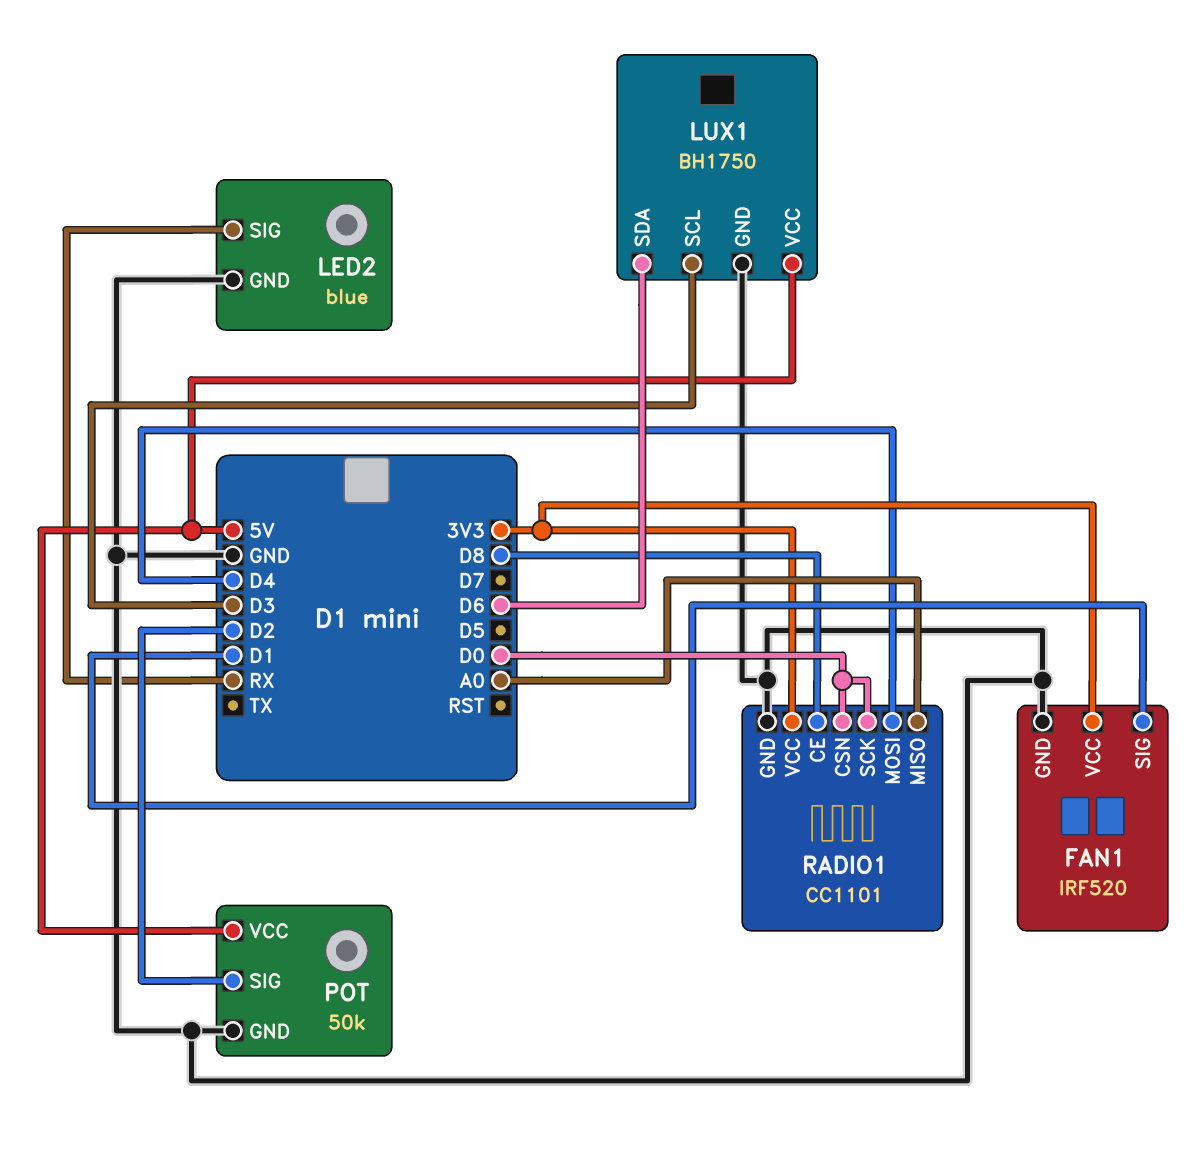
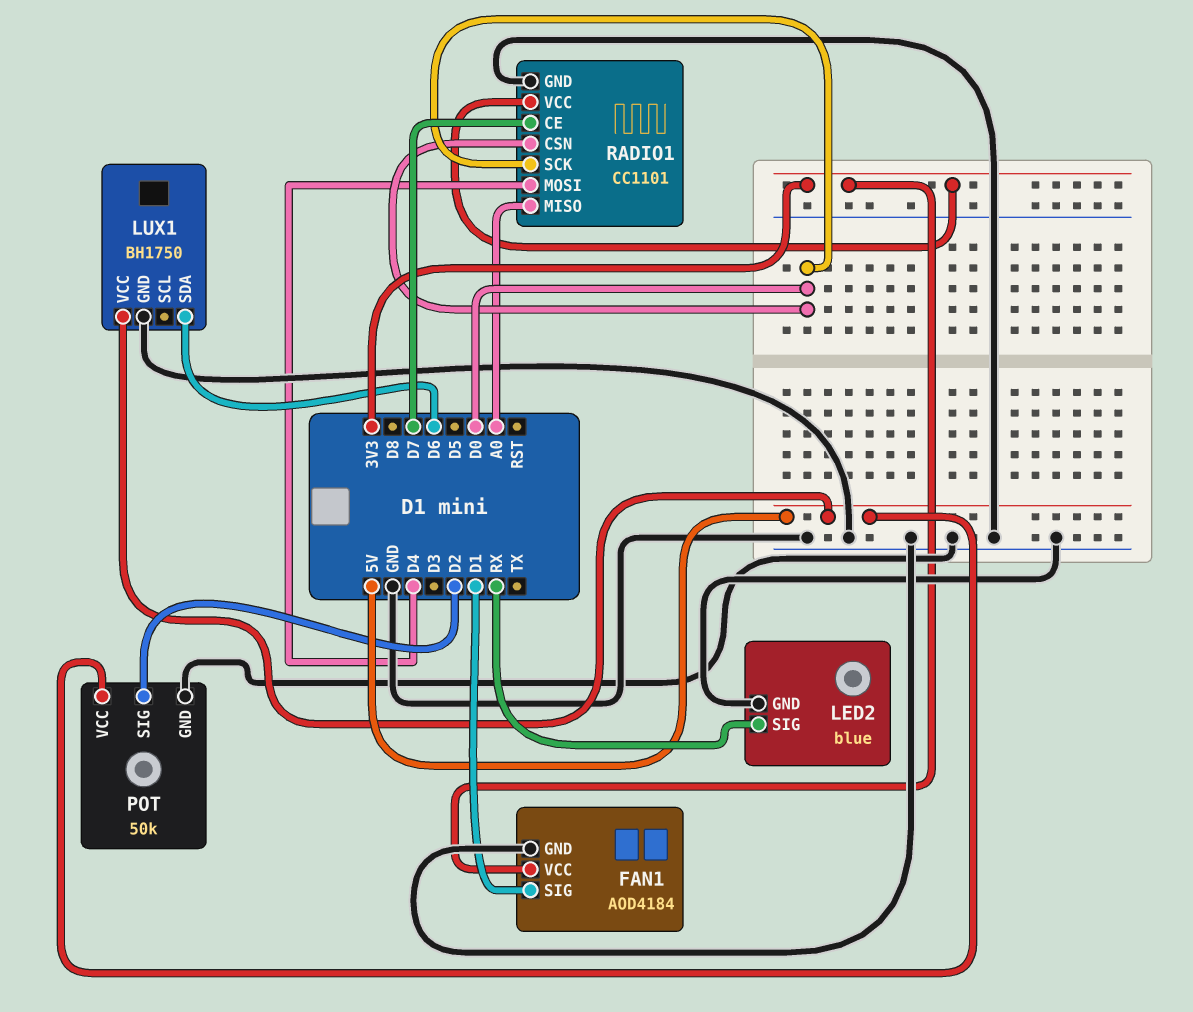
FAN1: IRF520 -> AOD4184
LUX1 pin SCL: D3 -> none
RADIO1 pin CE: D8 -> D7

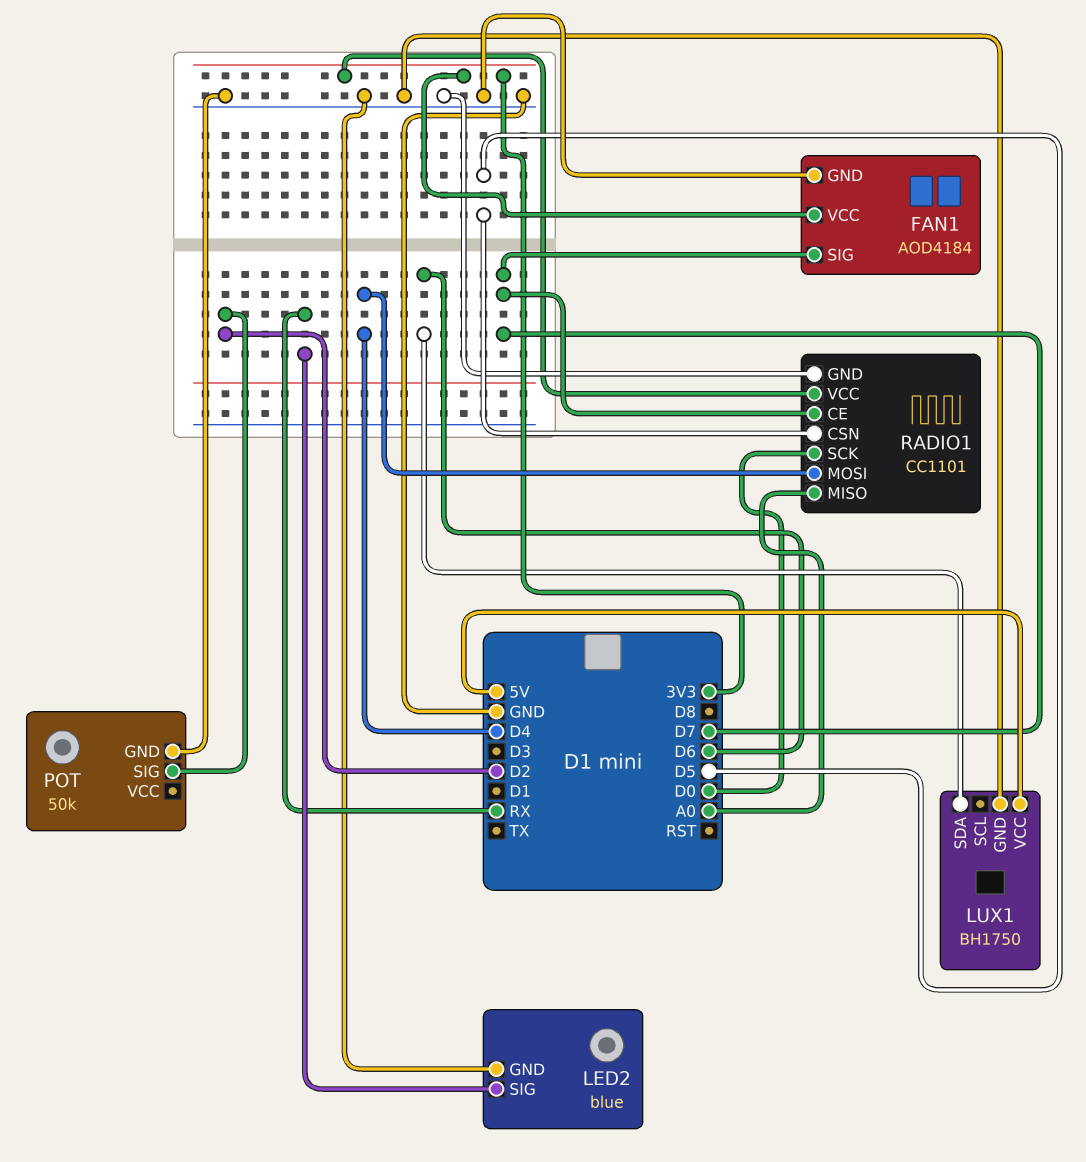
FAN1 pin SIG: D1 -> D7
POT pin VCC: 5V -> none
RADIO1 pin CSN: D0 -> D5

